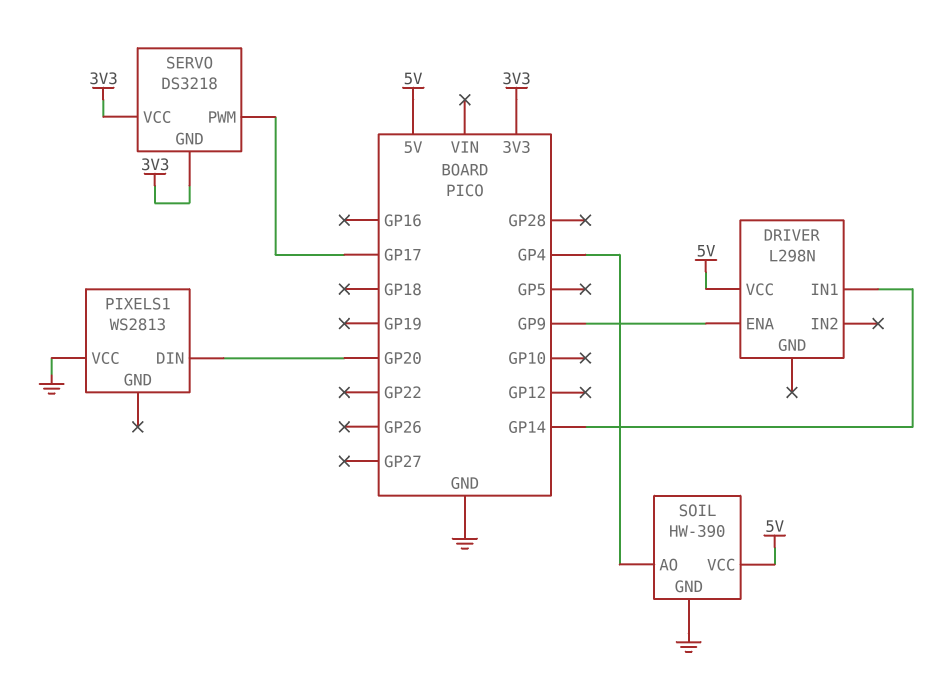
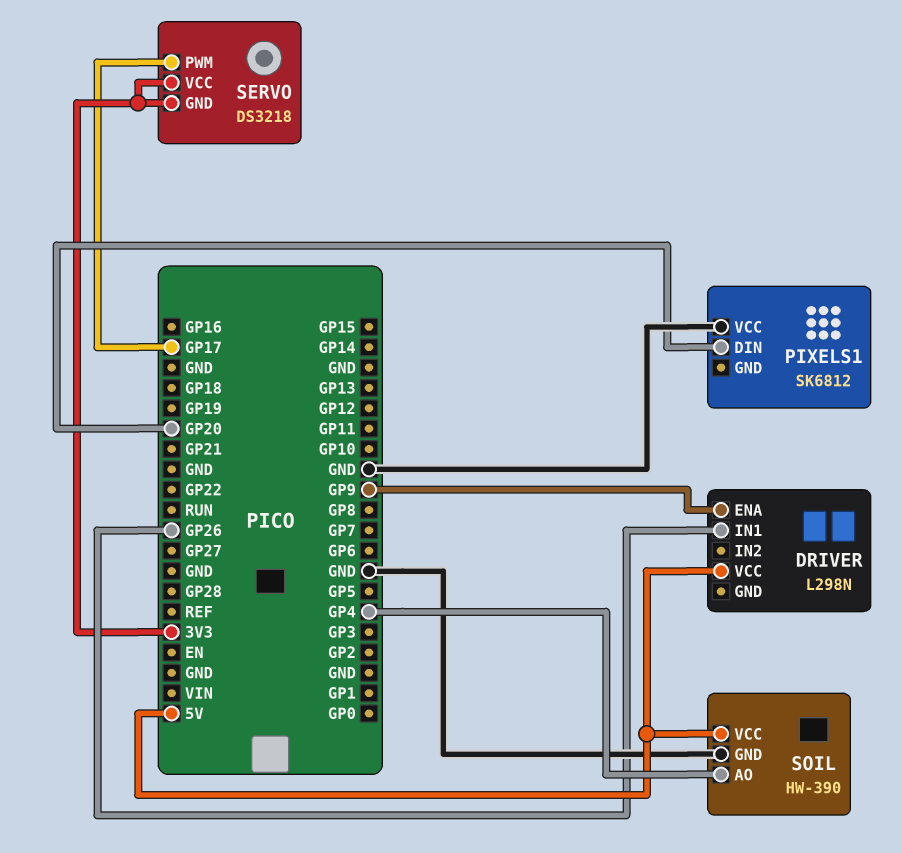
DRIVER pin IN1: GP14 -> GP26
PIXELS1: WS2813 -> SK6812

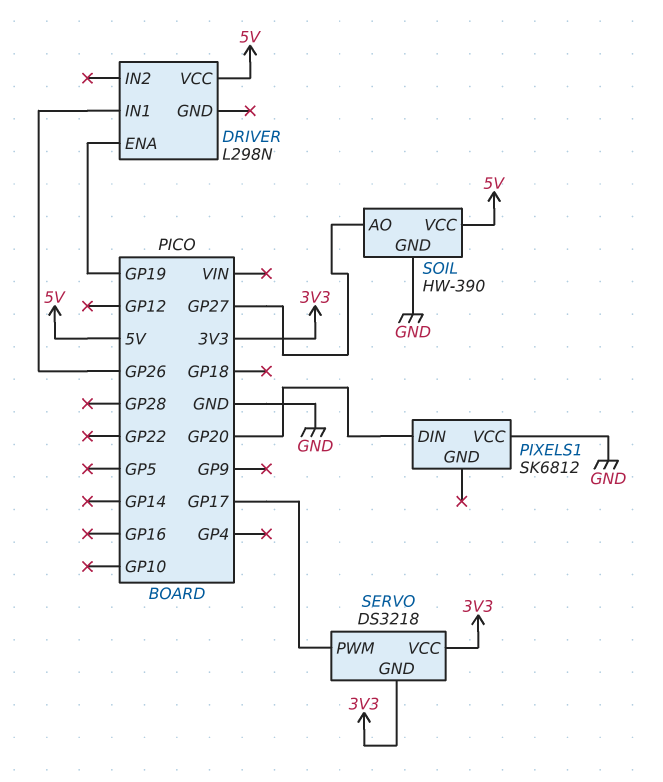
DRIVER pin ENA: GP9 -> GP19
SOIL pin AO: GP4 -> GP27

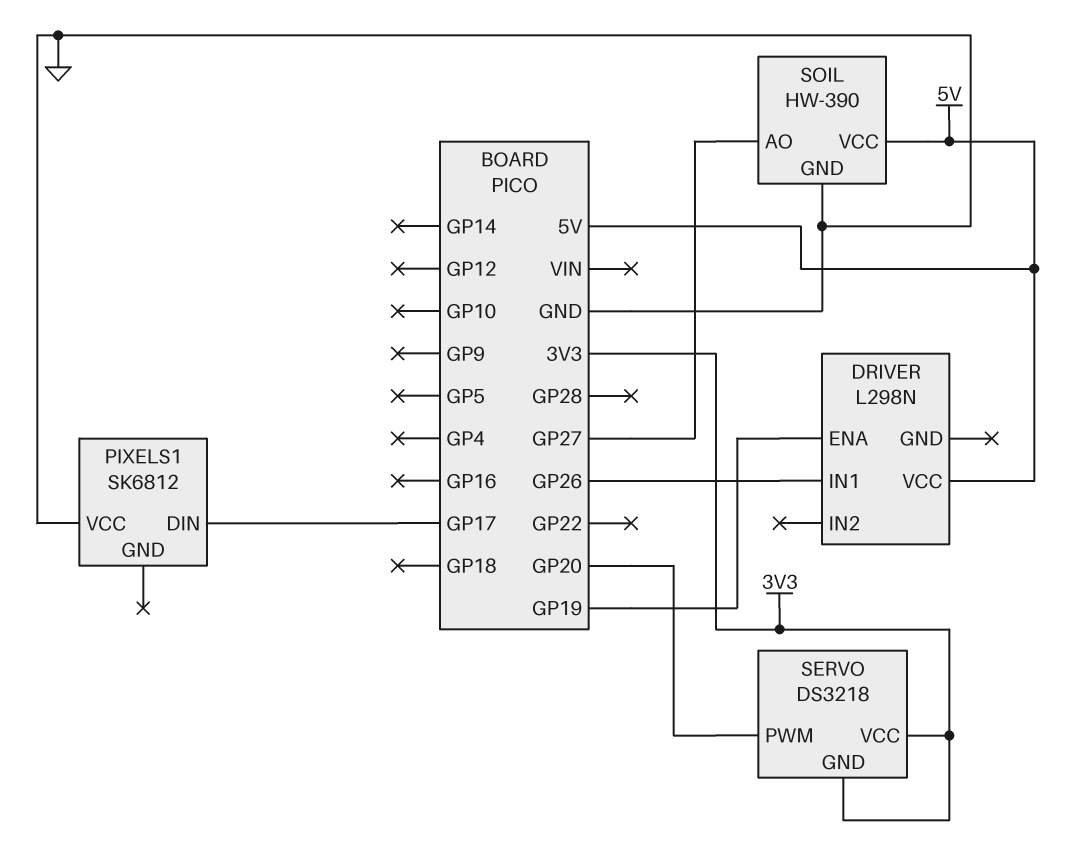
PIXELS1 pin DIN: GP20 -> GP17
SERVO pin PWM: GP17 -> GP20

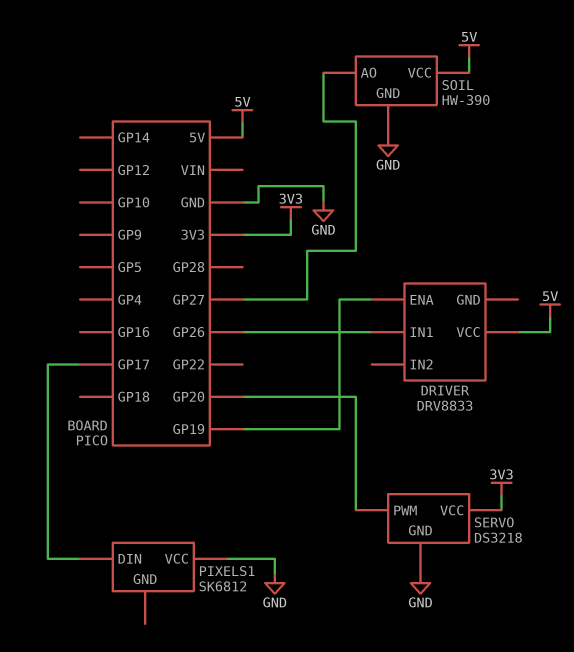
DRIVER: L298N -> DRV8833
SERVO pin GND: 3V3 -> GND

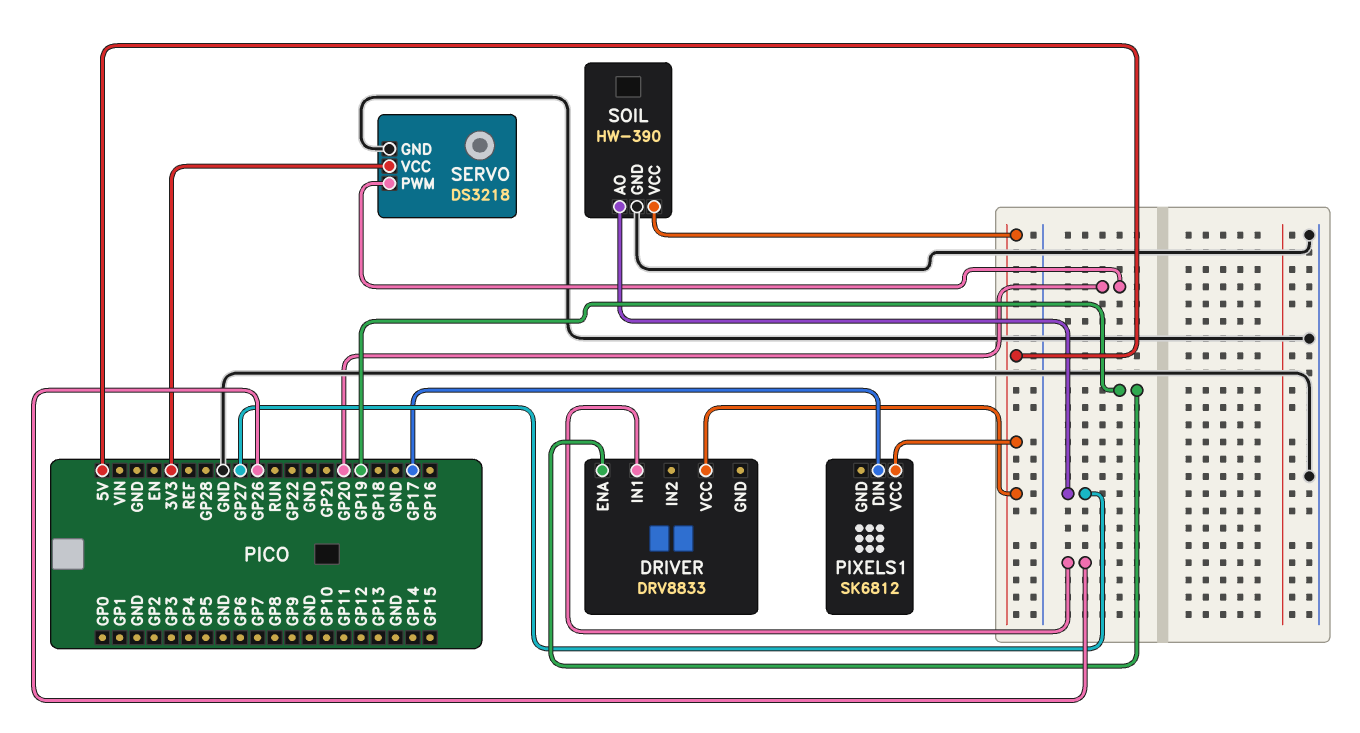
PIXELS1 pin VCC: GND -> 5V

